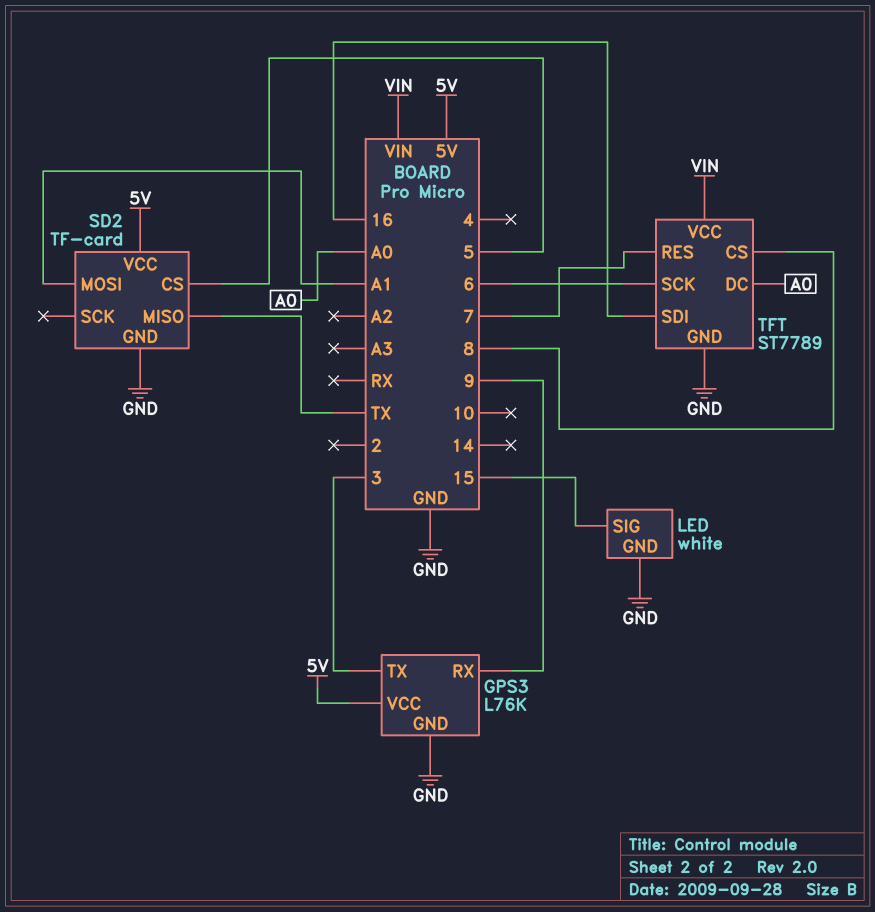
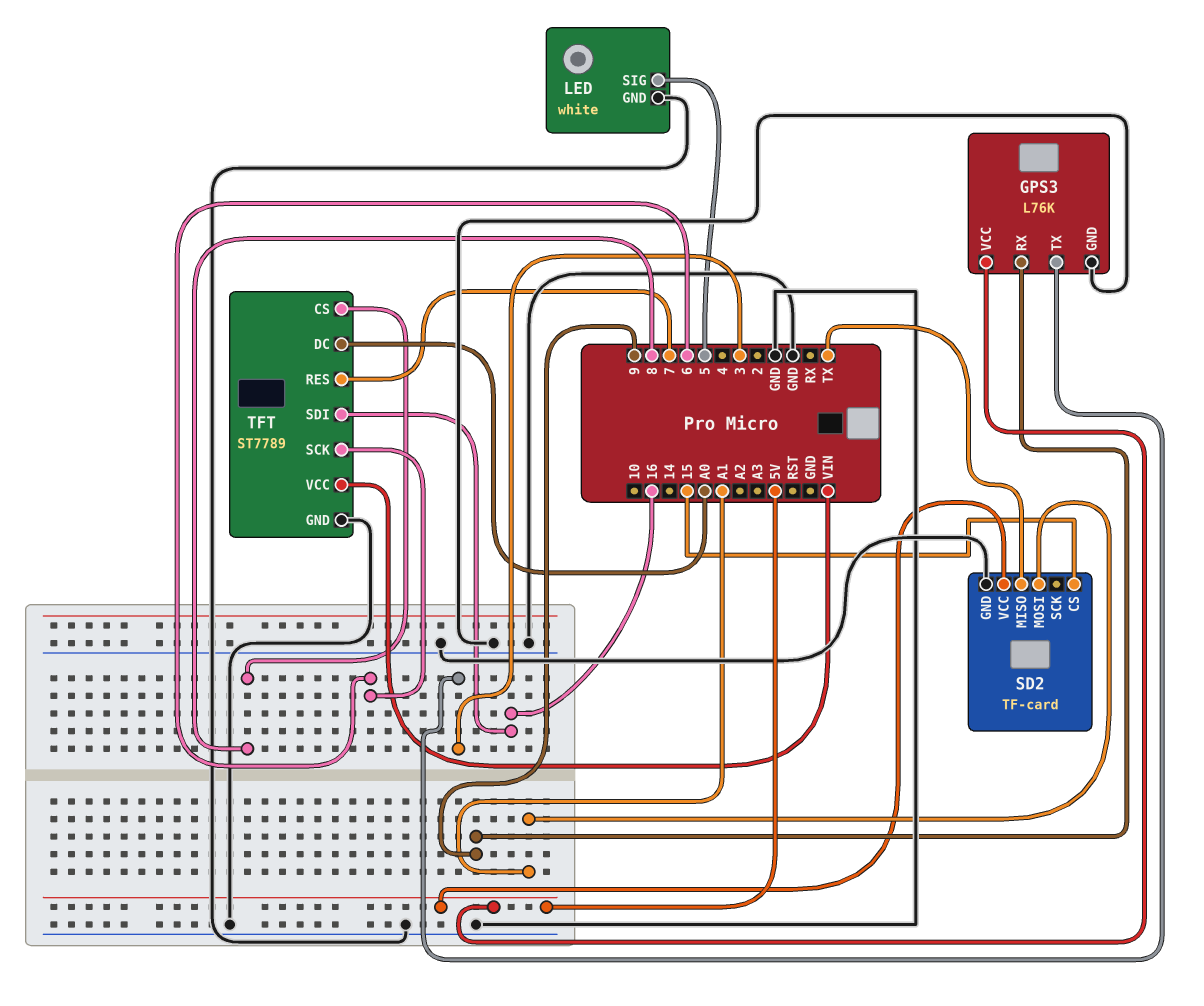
LED pin SIG: 15 -> 5
SD2 pin CS: 5 -> 15

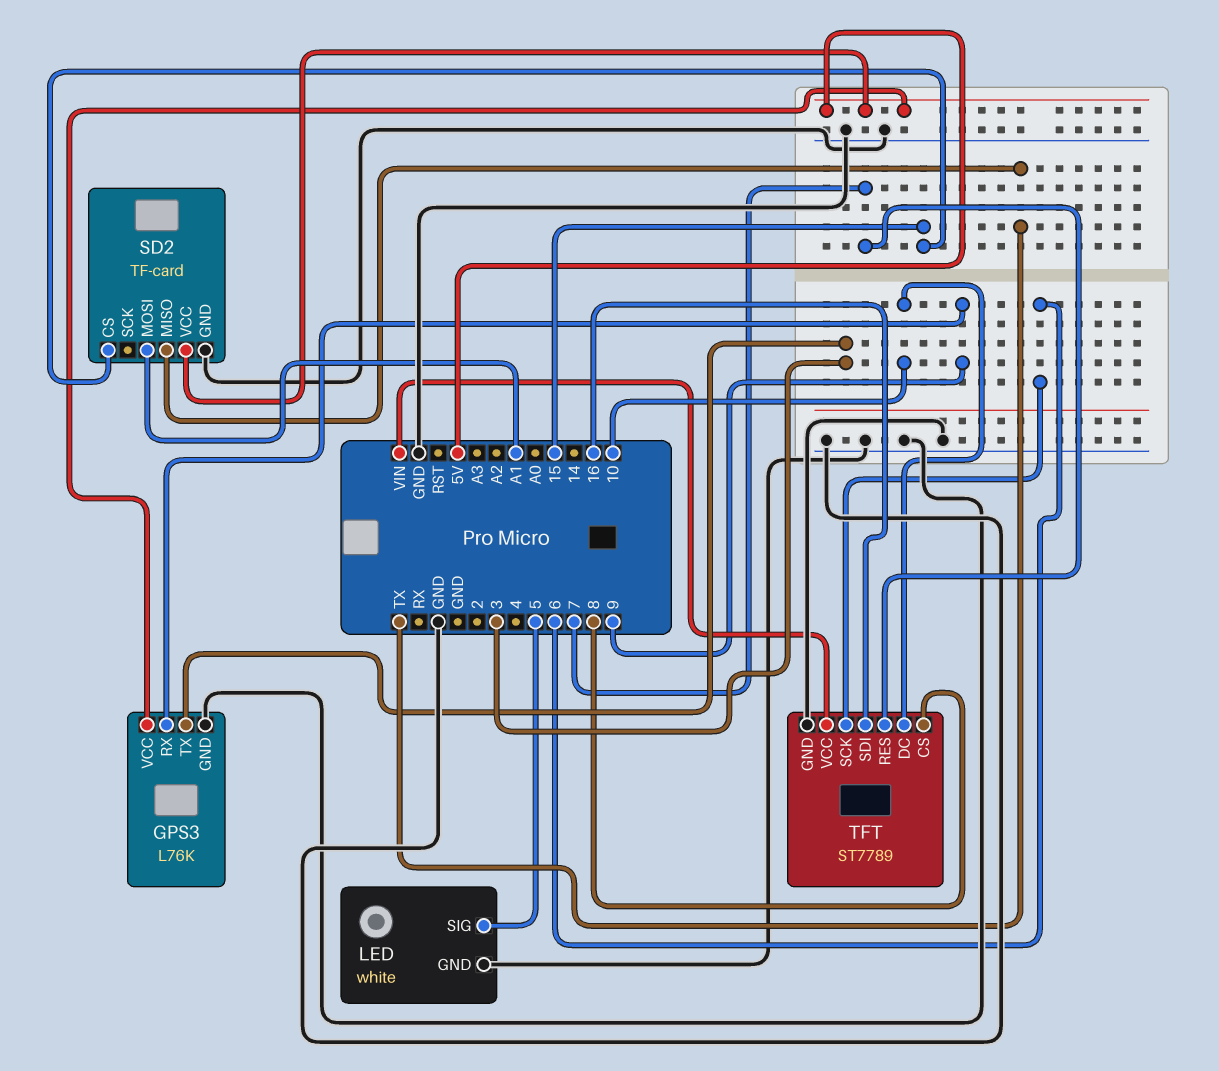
TFT pin DC: A0 -> 10

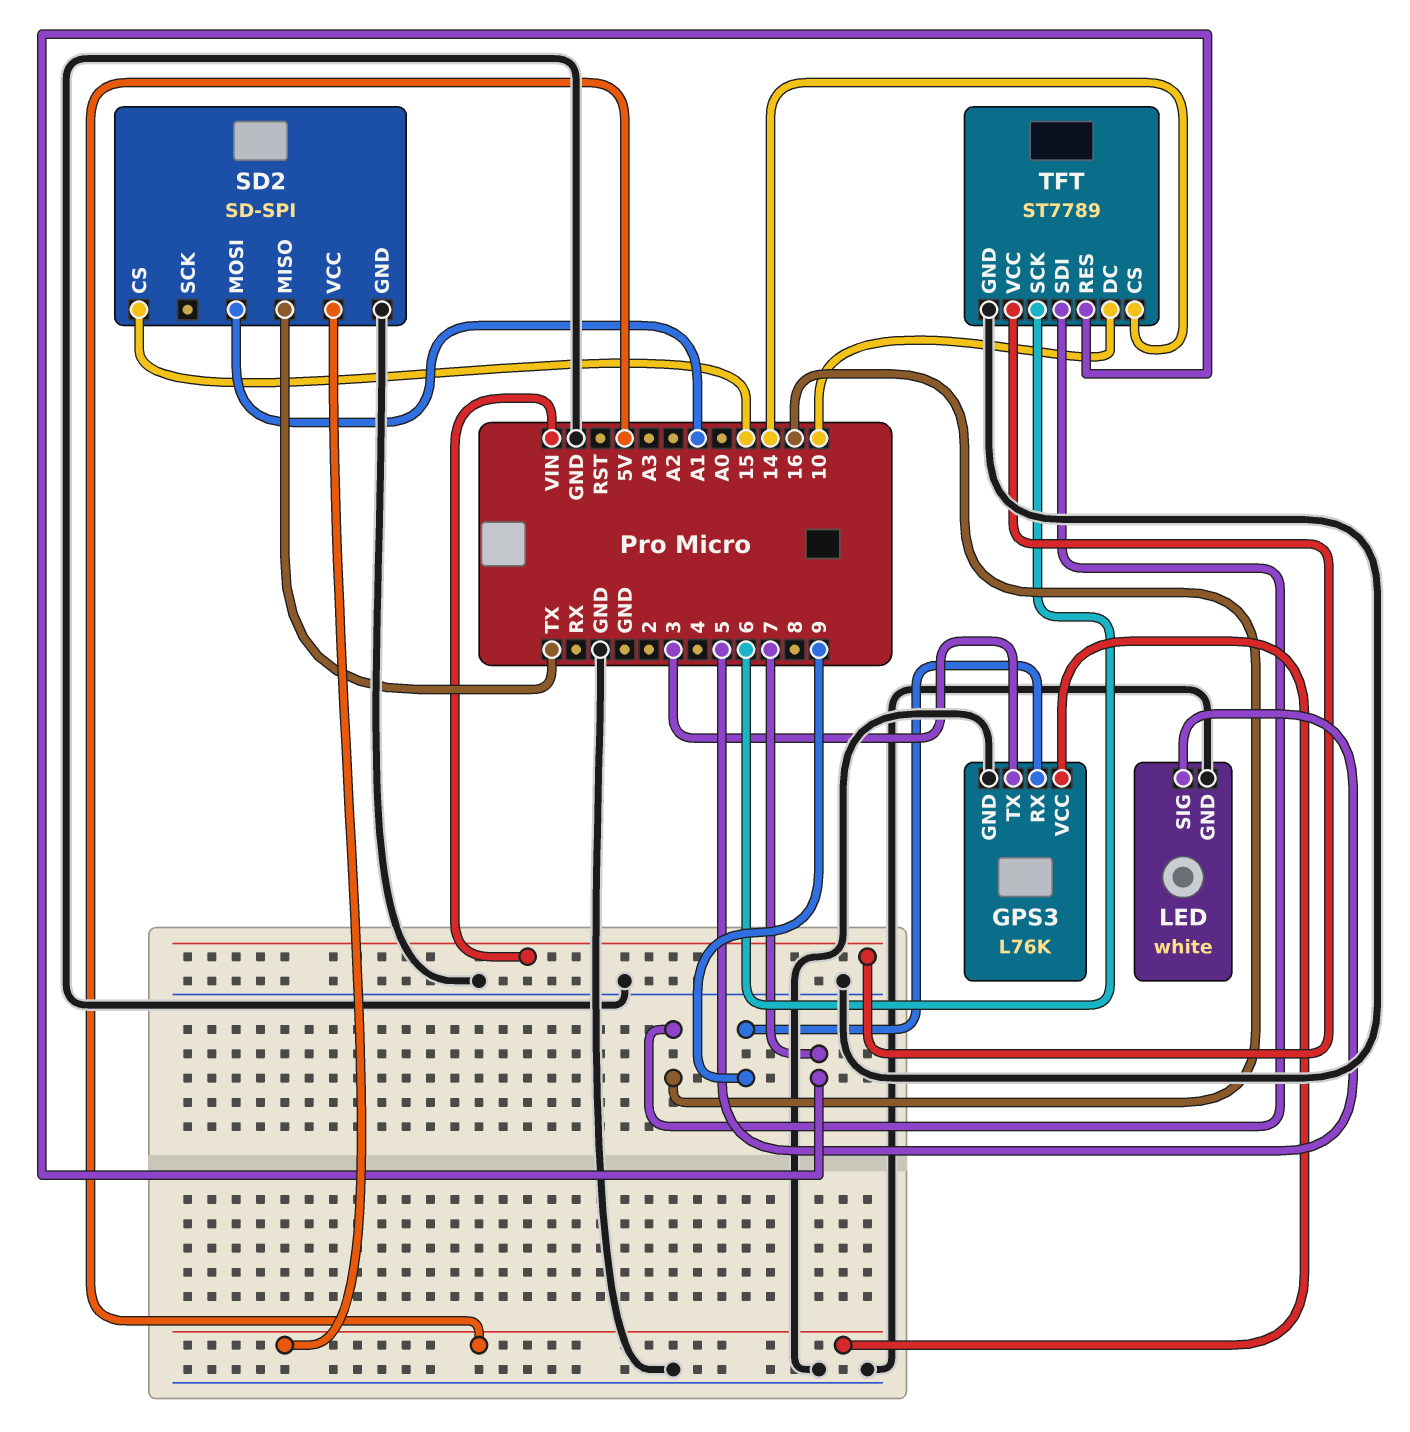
SD2: TF-card -> SD-SPI
TFT pin CS: 8 -> 14

